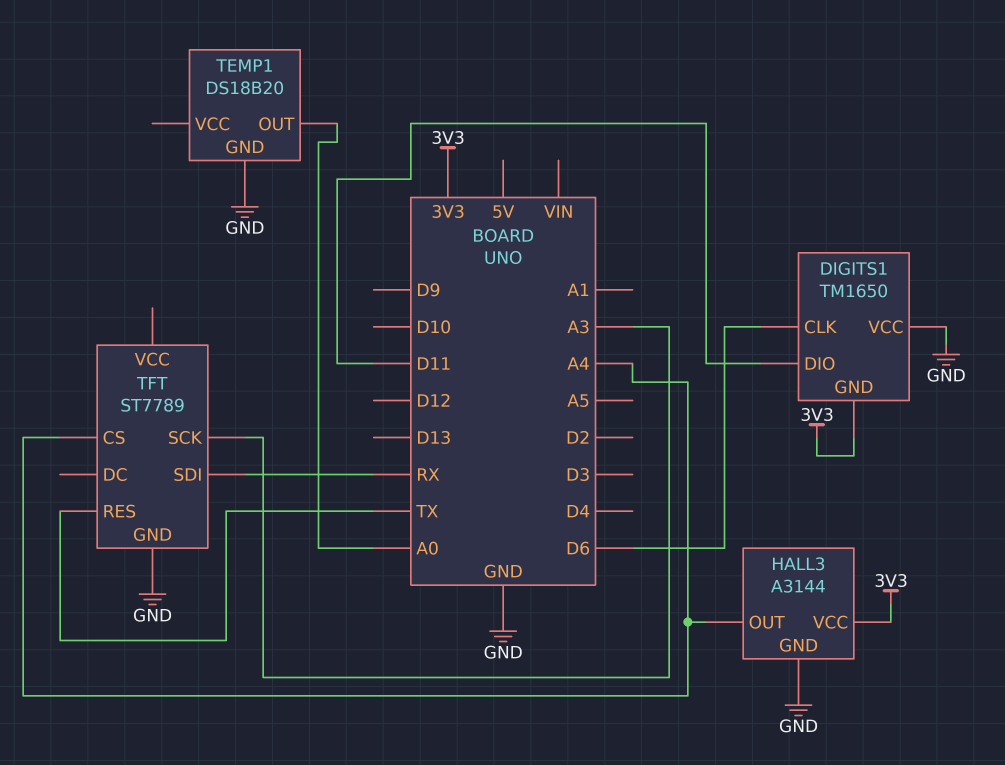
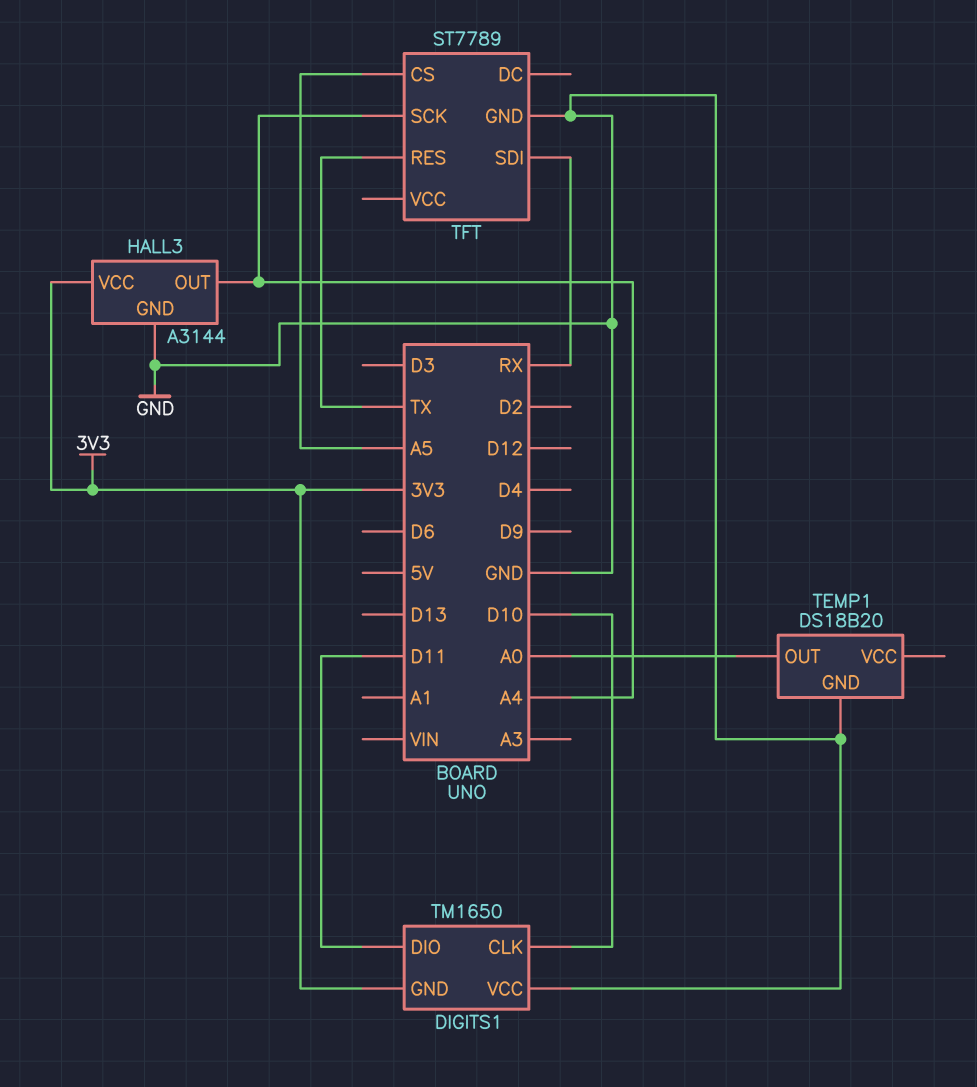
DIGITS1 pin CLK: D6 -> D10
TFT pin CS: A4 -> A5
TFT pin SCK: A3 -> A4

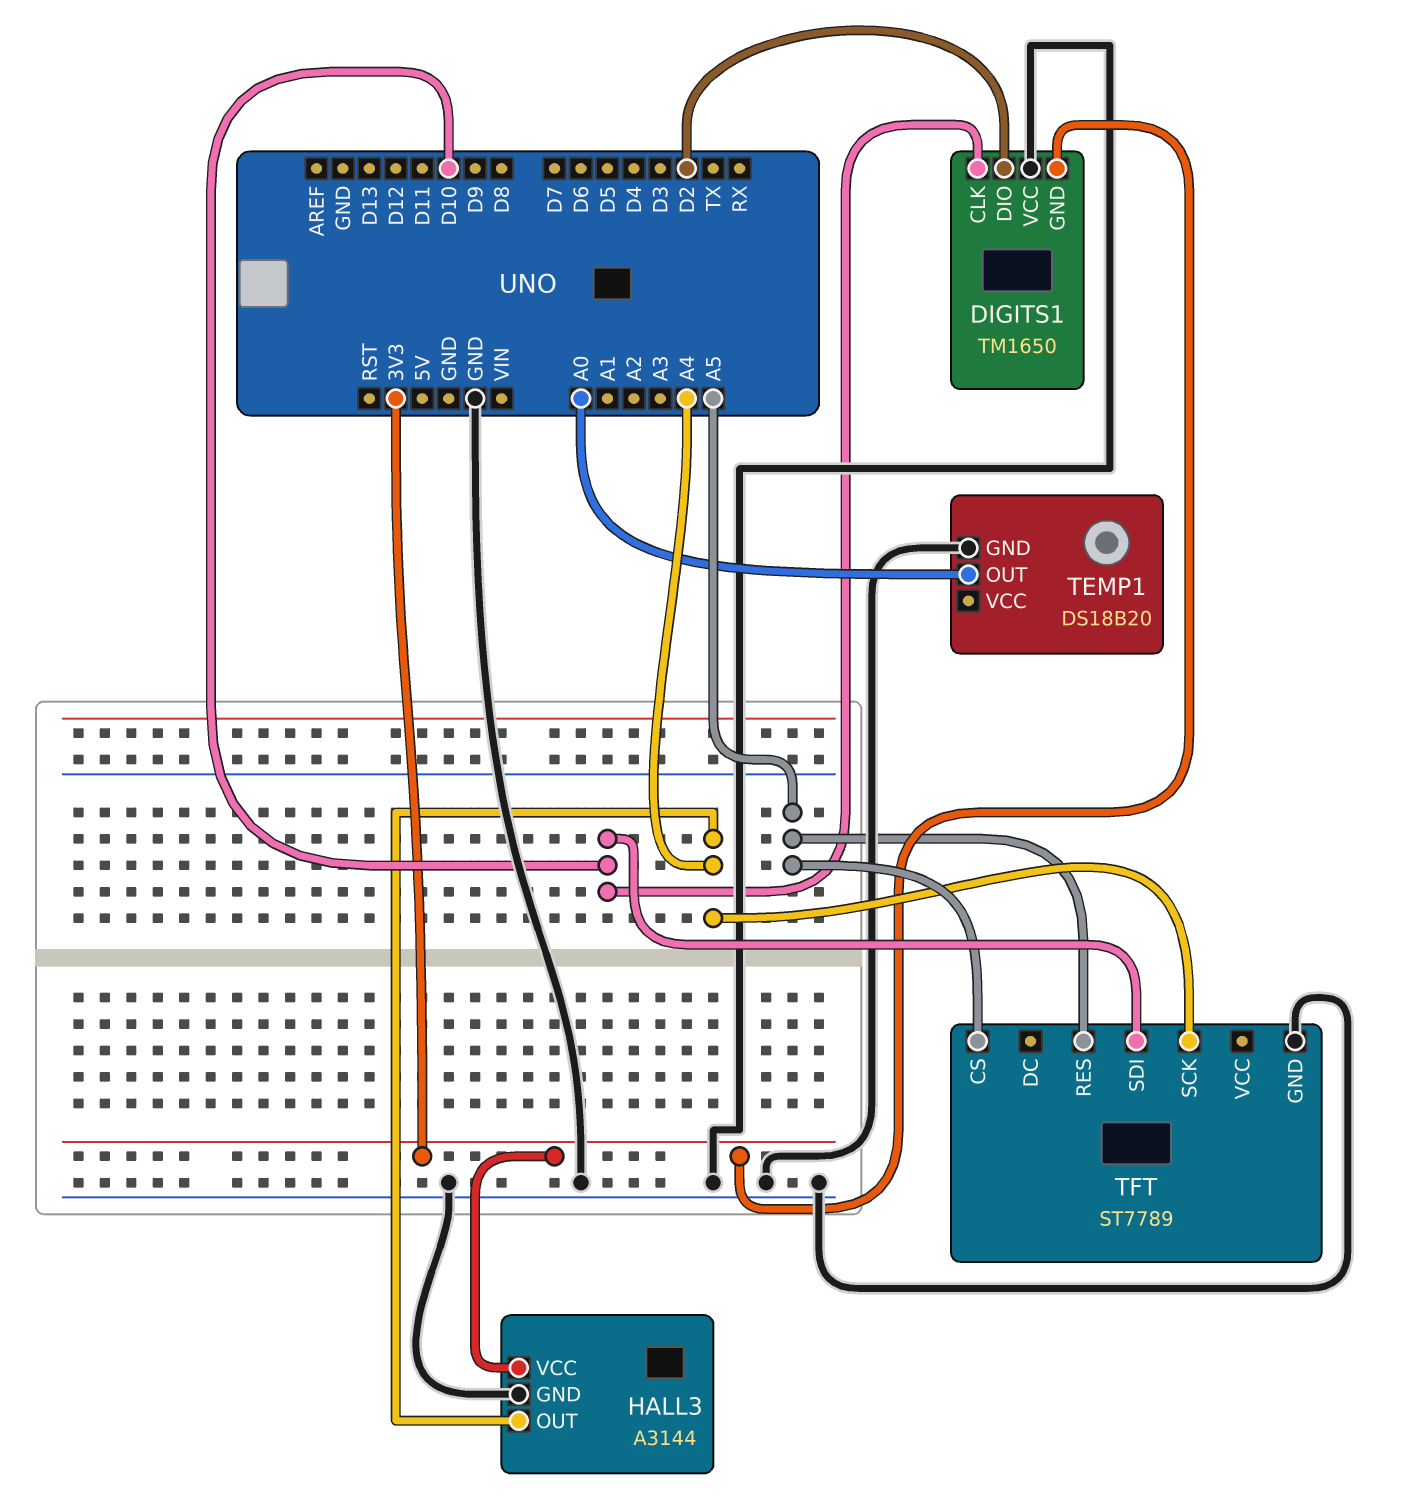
DIGITS1 pin DIO: D11 -> D2
TFT pin RES: TX -> A5
TFT pin SDI: RX -> D10

